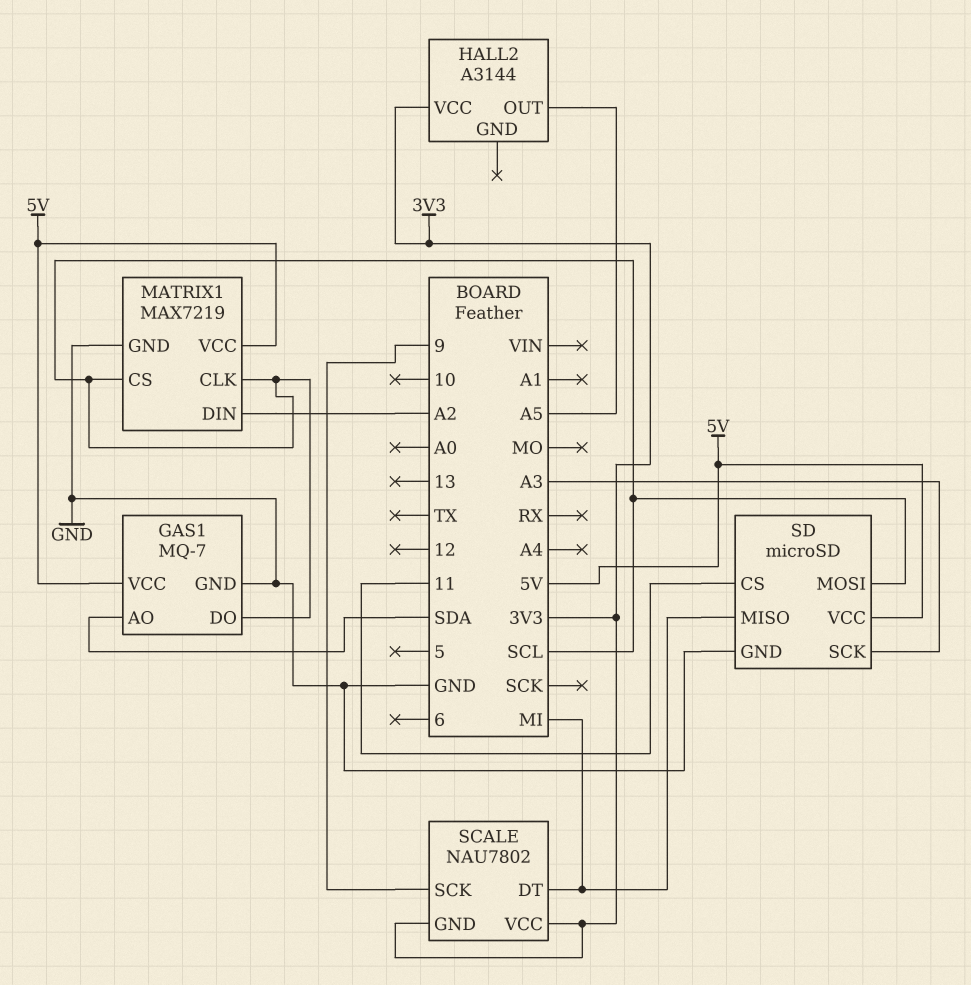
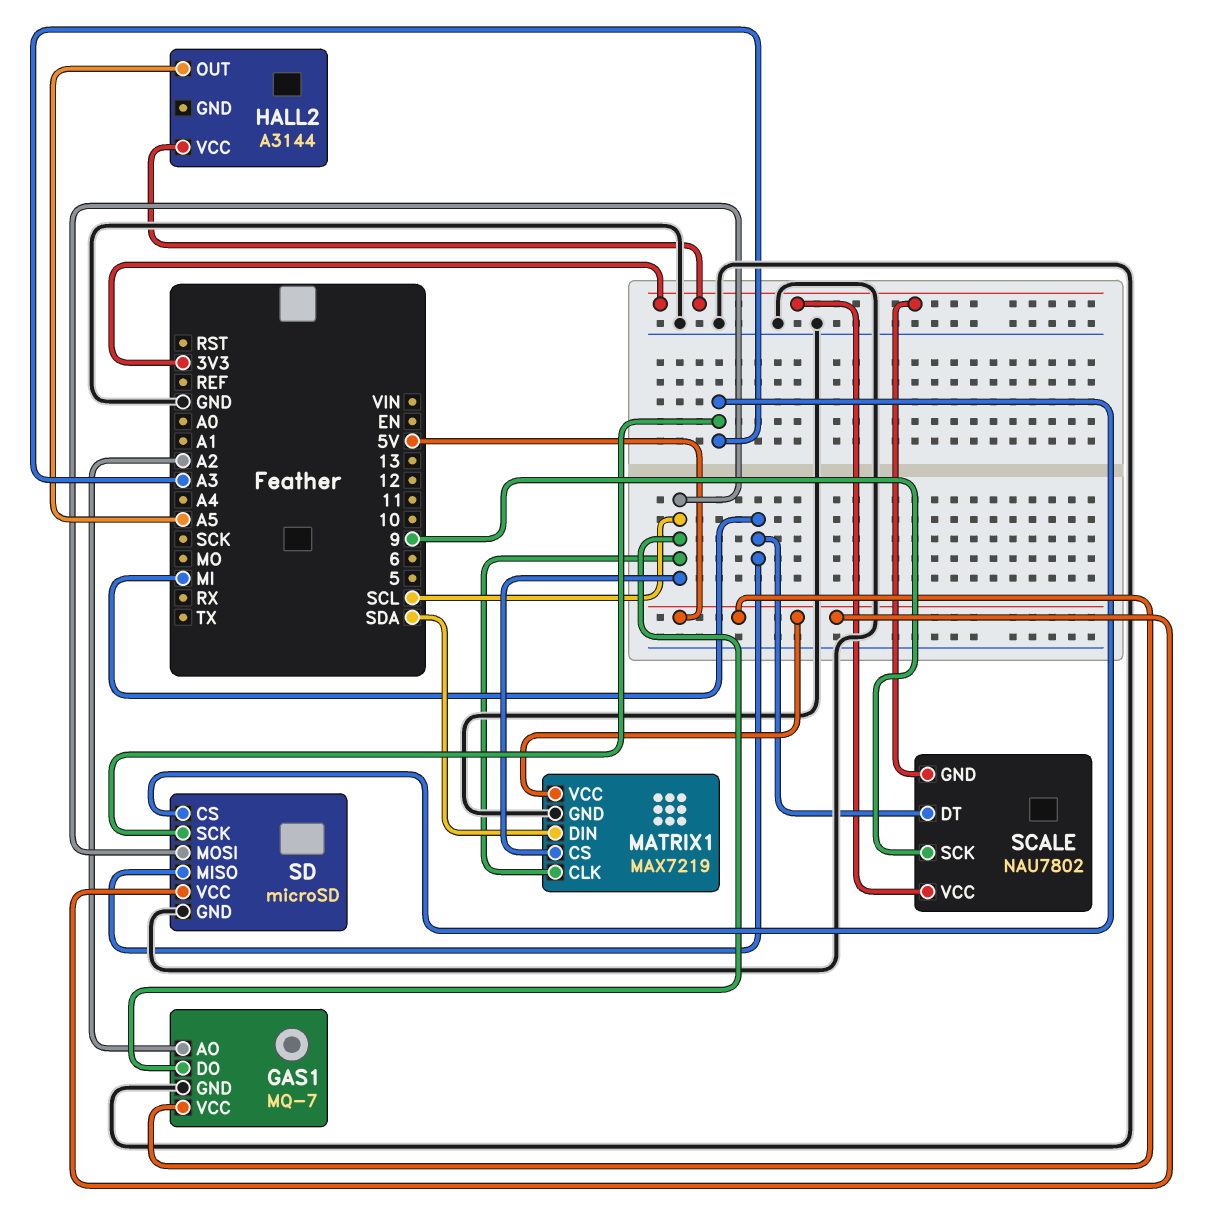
GAS1 pin AO: SDA -> A2
MATRIX1 pin DIN: A2 -> SDA
SD pin CS: 11 -> A3

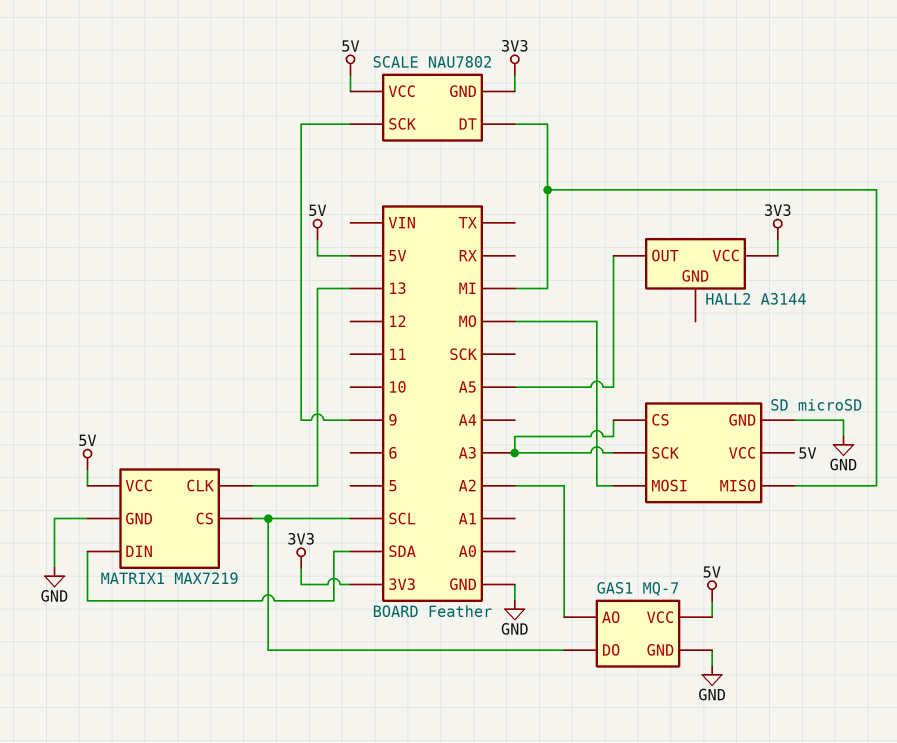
MATRIX1 pin CLK: SCL -> 13
SCALE pin VCC: 3V3 -> 5V
SD pin MOSI: SCL -> MO

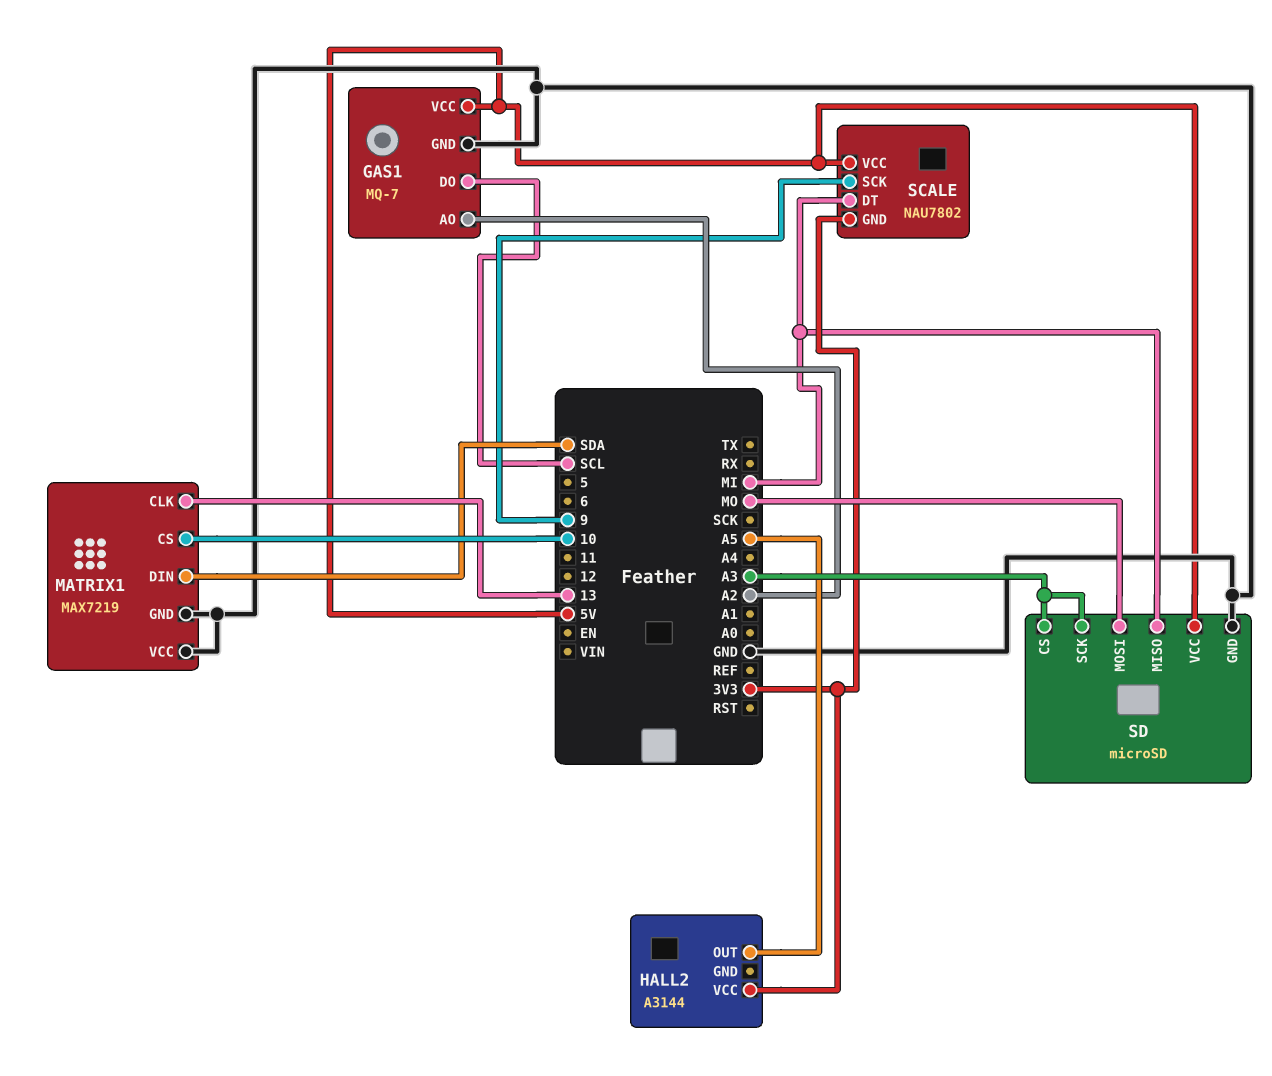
MATRIX1 pin CS: SCL -> 10
MATRIX1 pin VCC: 5V -> GND

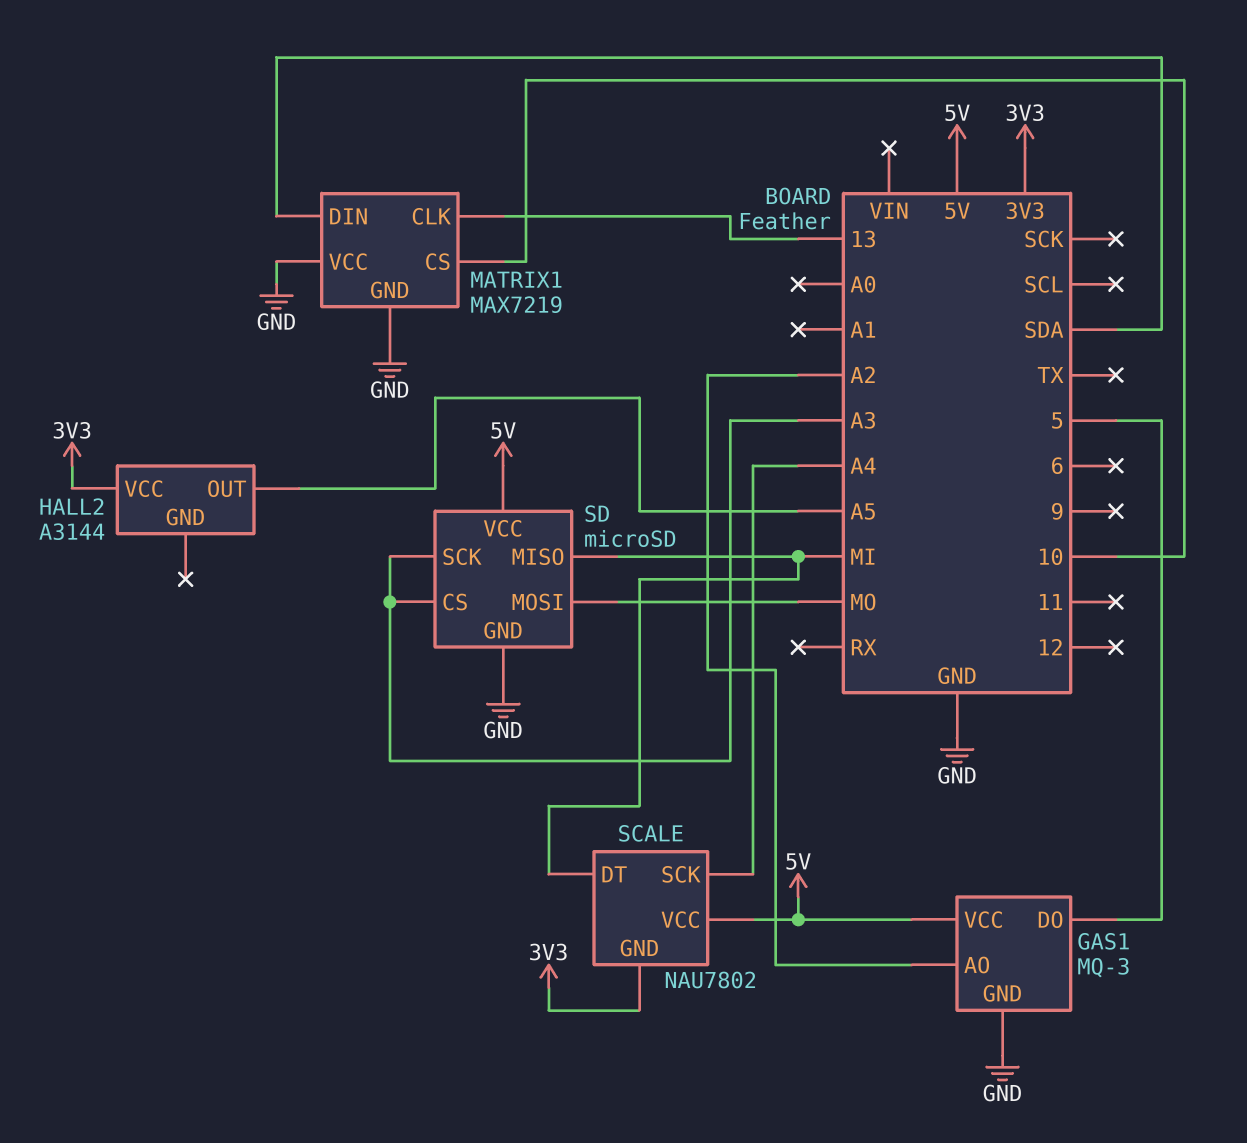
GAS1: MQ-7 -> MQ-3
GAS1 pin DO: SCL -> 5
SCALE pin SCK: 9 -> A4

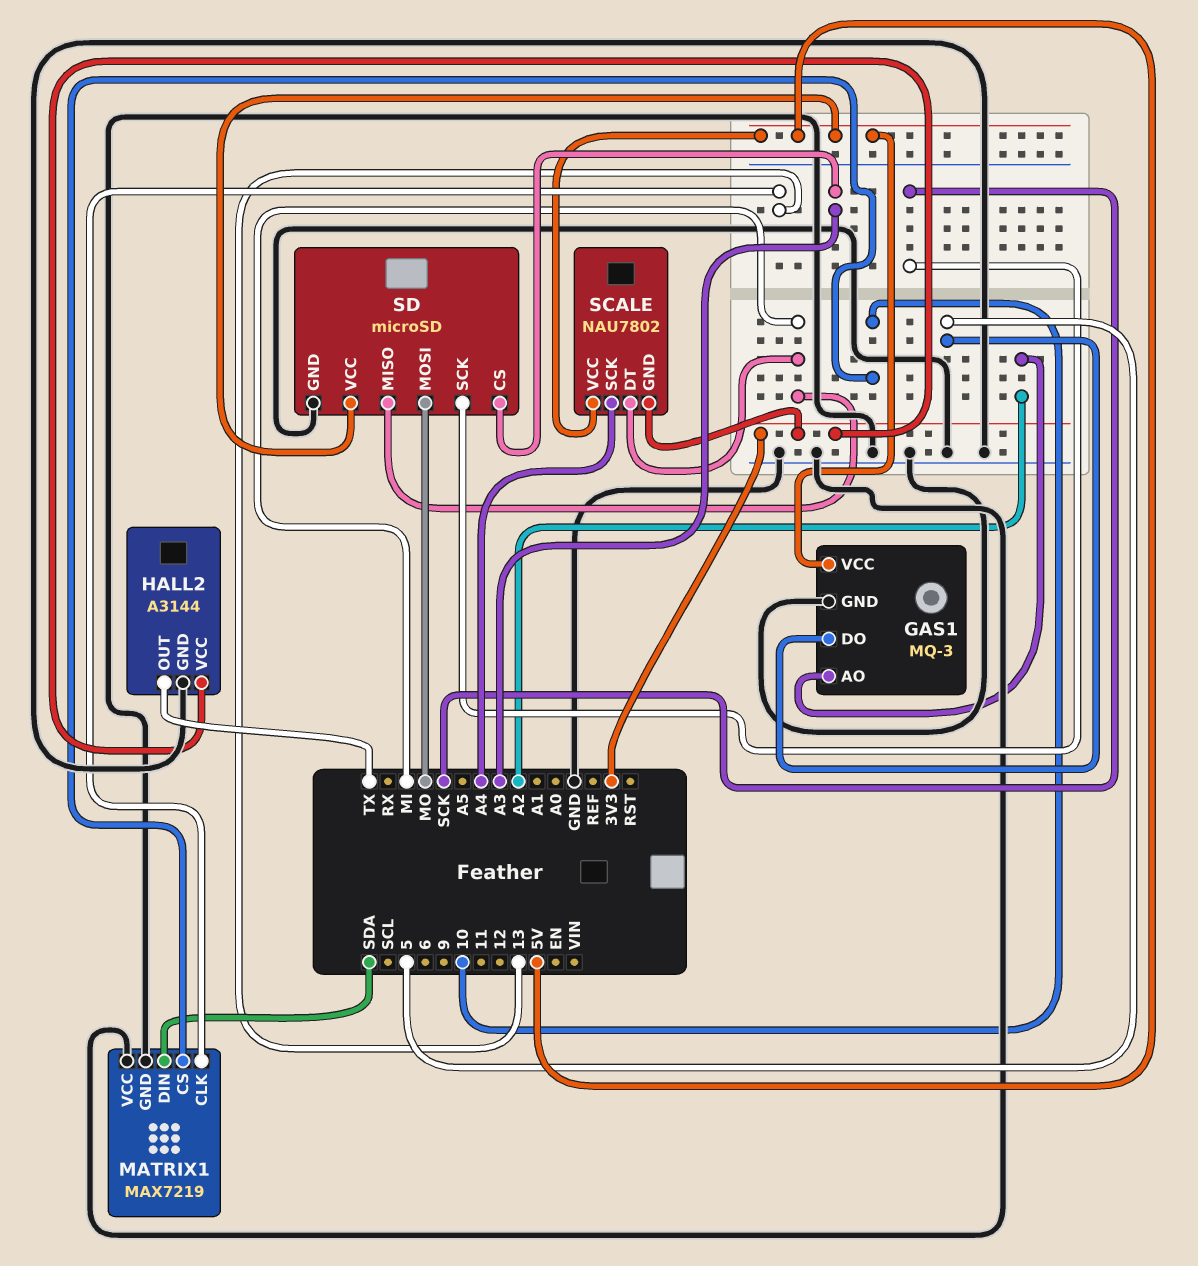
HALL2 pin GND: none -> GND
HALL2 pin OUT: A5 -> TX
SD pin SCK: A3 -> SCK

